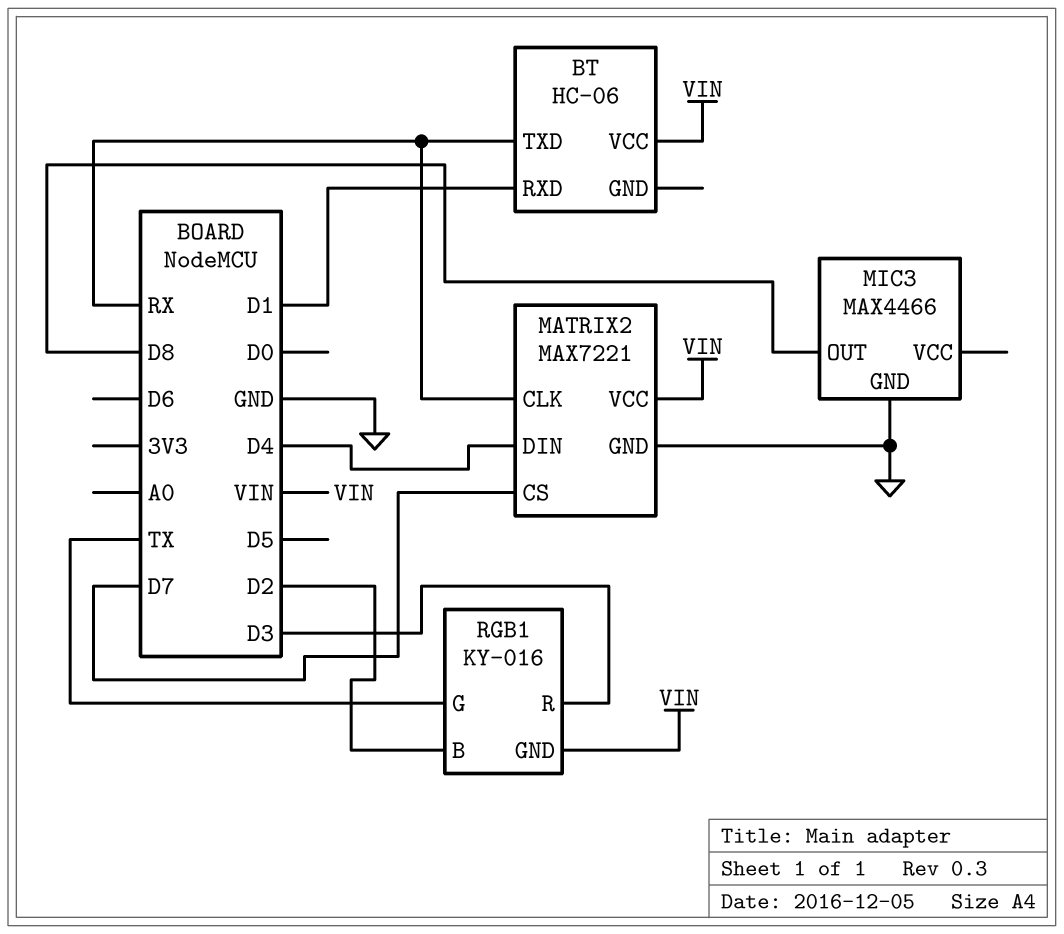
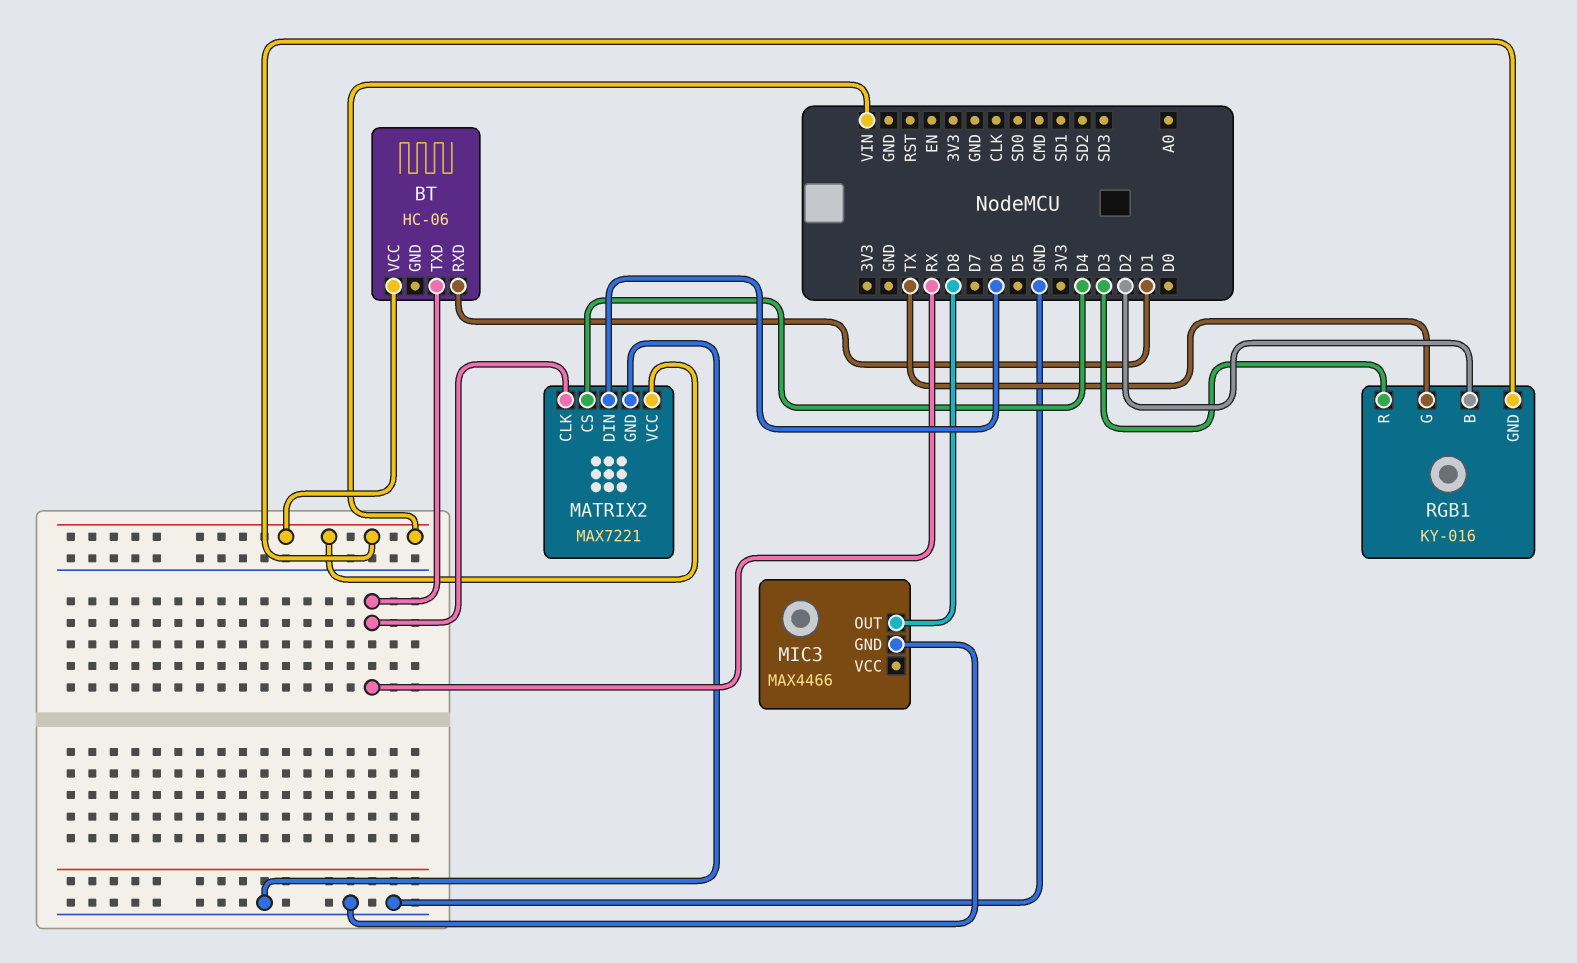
MATRIX2 pin CS: D7 -> D4
MATRIX2 pin DIN: D4 -> D6

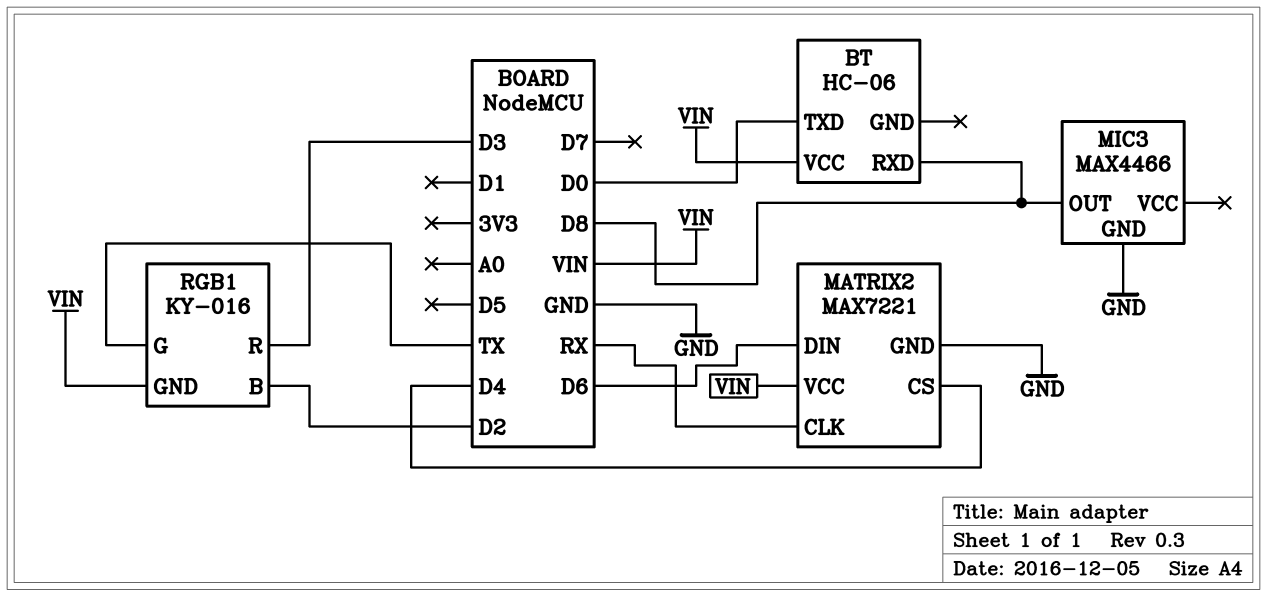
BT pin RXD: D1 -> D8
BT pin TXD: RX -> D0

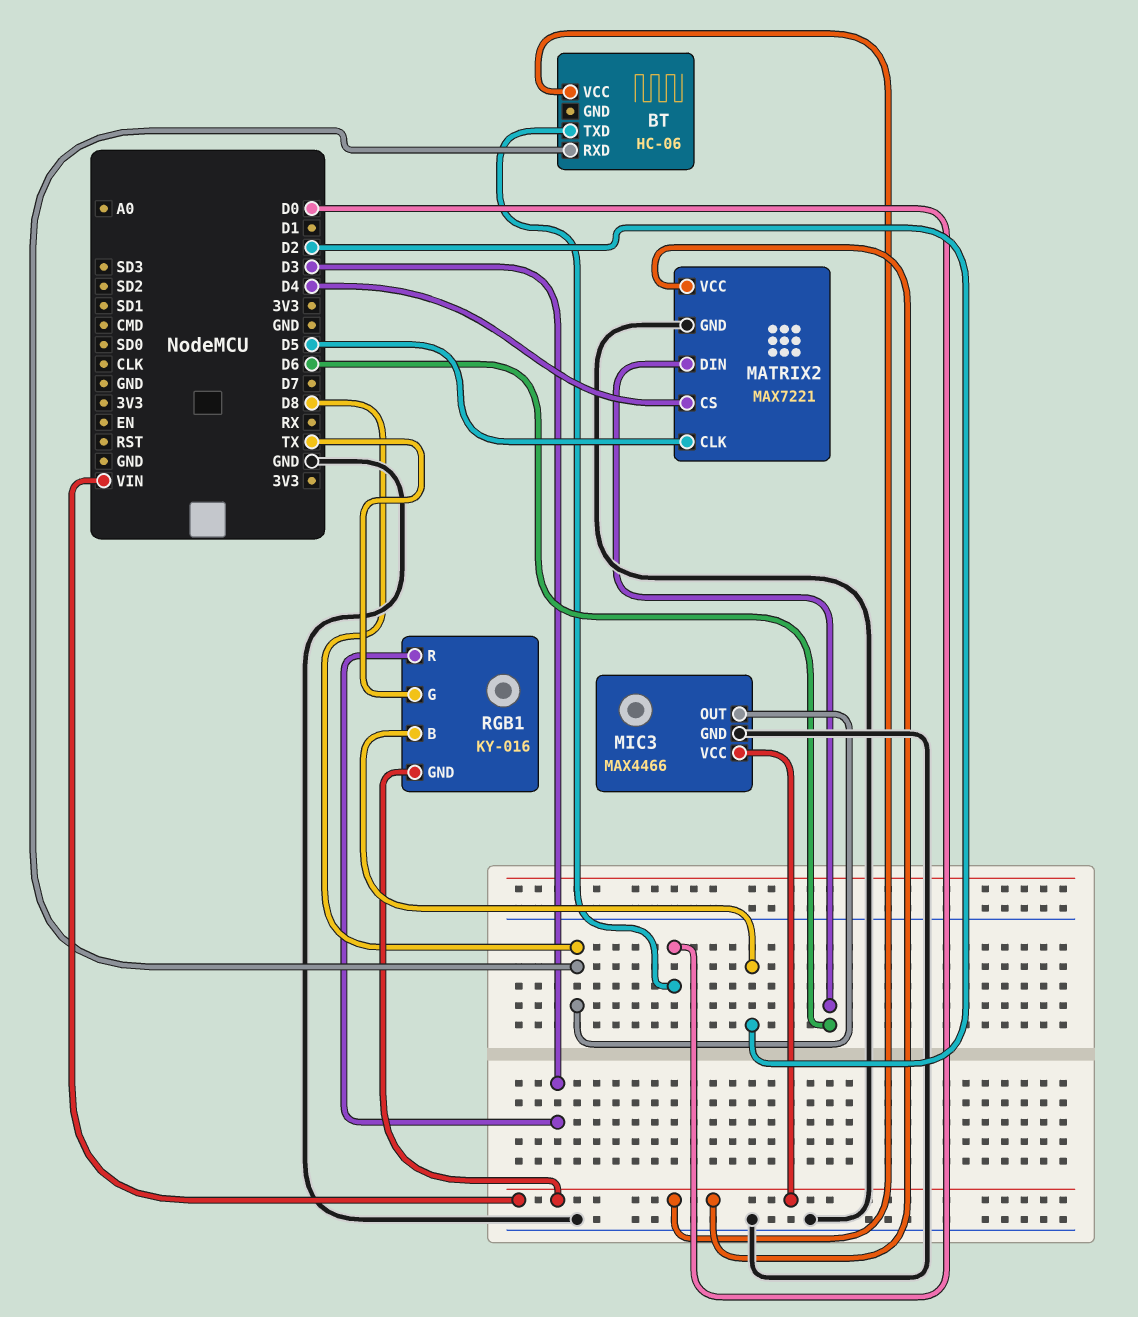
MATRIX2 pin CLK: RX -> D5
MIC3 pin VCC: none -> VIN

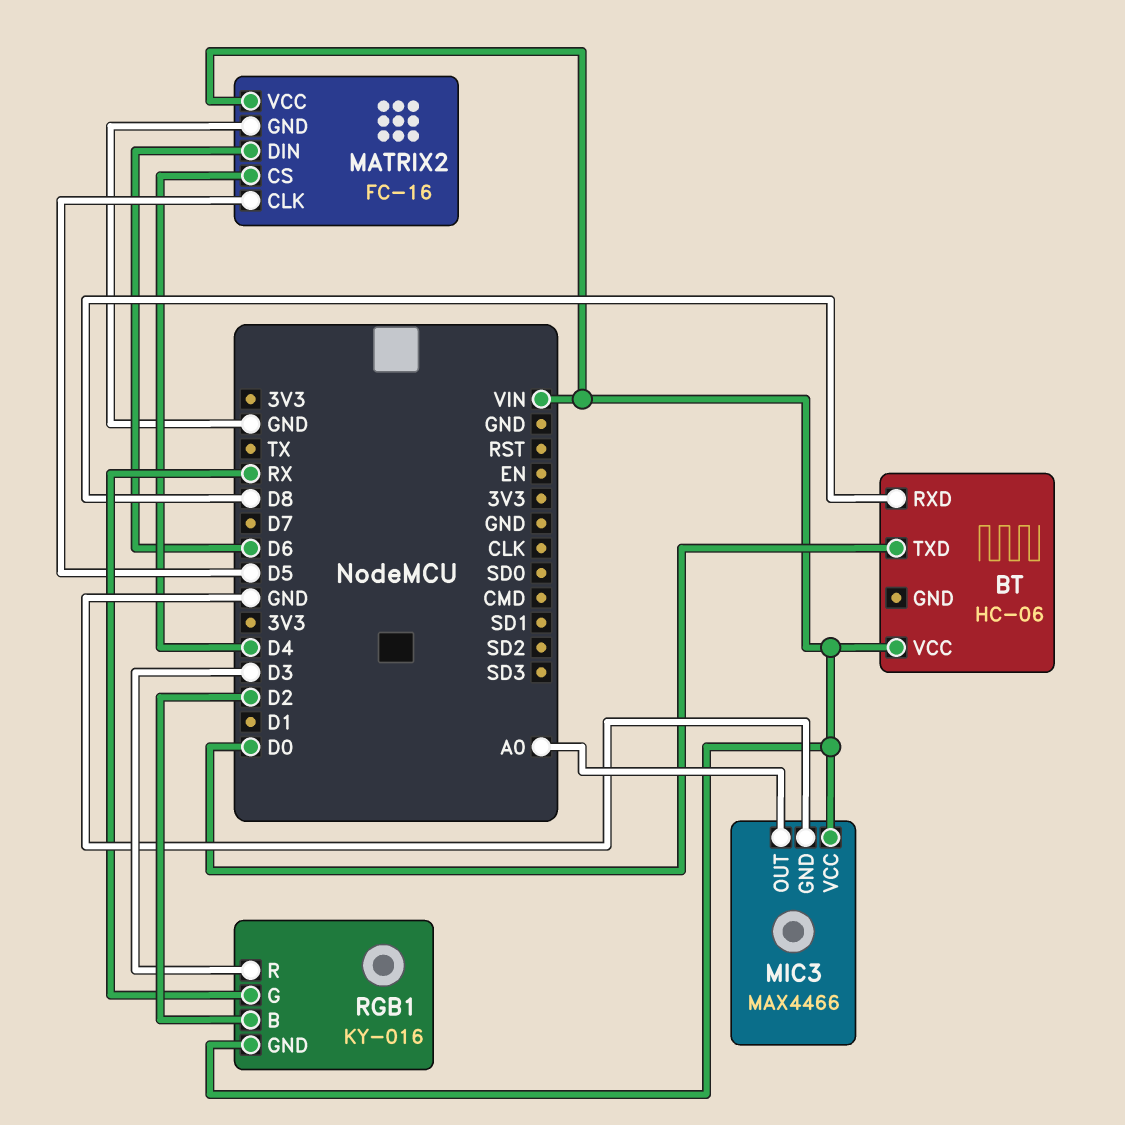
MATRIX2: MAX7221 -> FC-16
MIC3 pin OUT: D8 -> A0
RGB1 pin G: TX -> RX

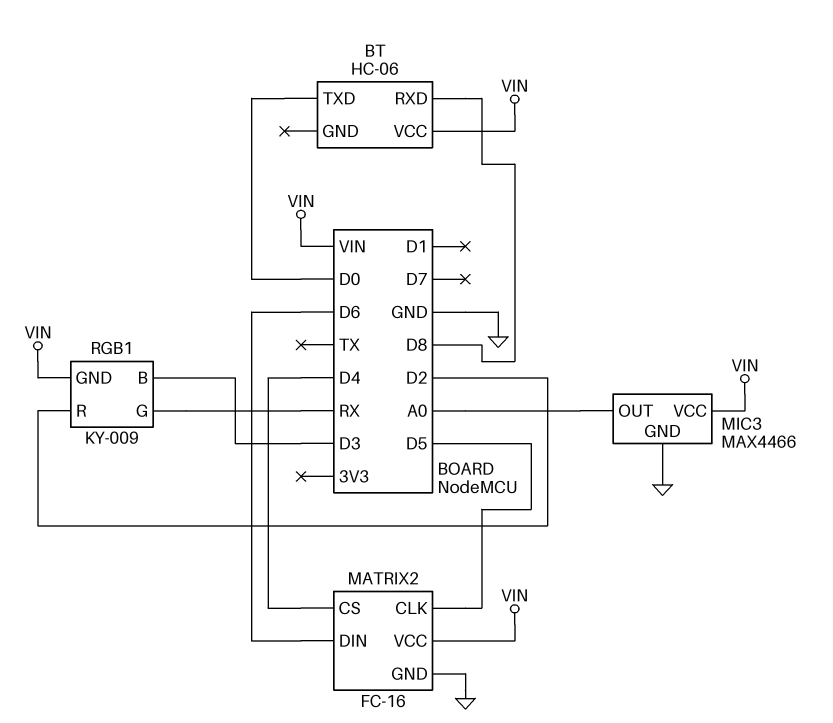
RGB1: KY-016 -> KY-009
RGB1 pin B: D2 -> D3
RGB1 pin R: D3 -> D2

